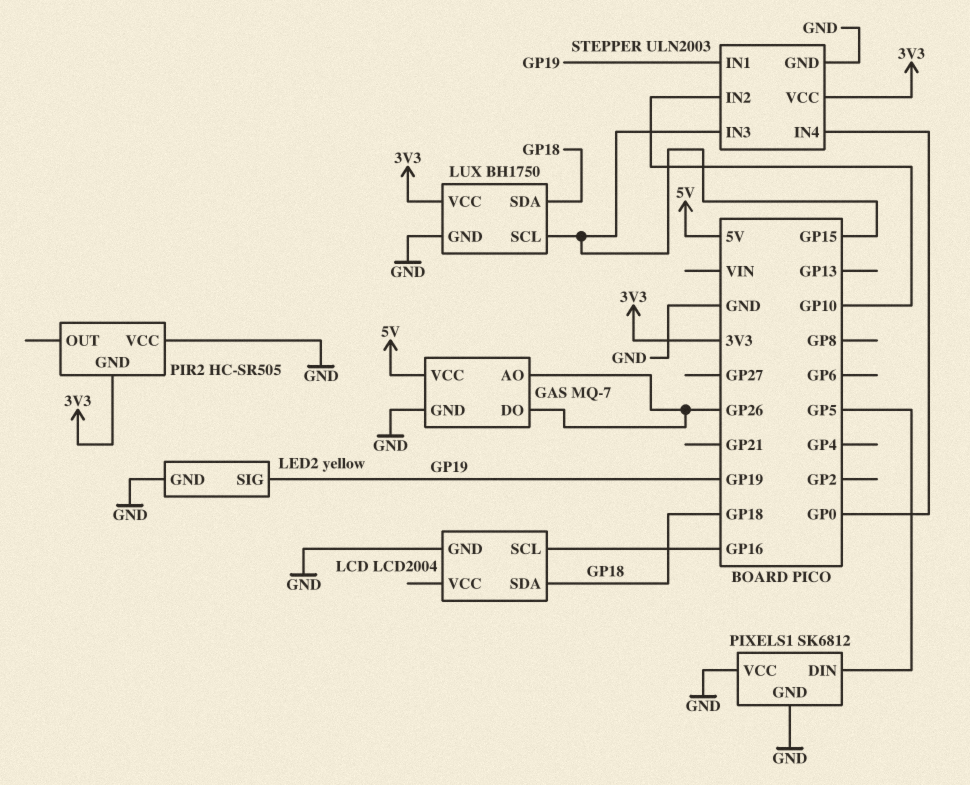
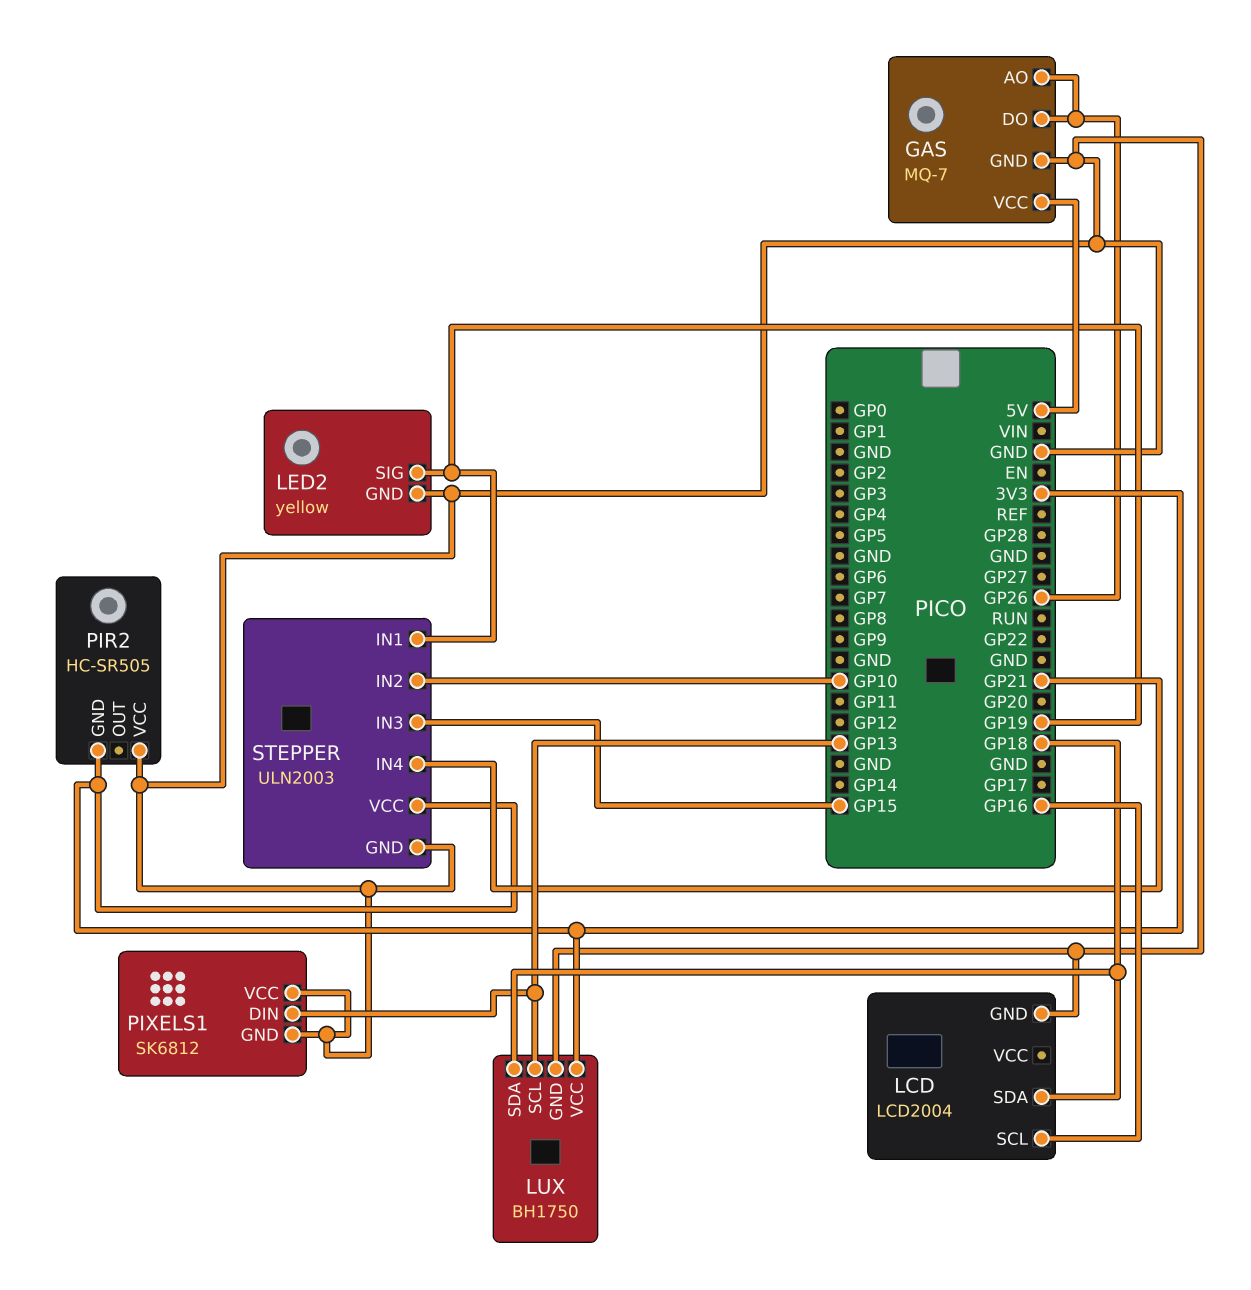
LUX pin SCL: GP15 -> GP13
PIXELS1 pin DIN: GP5 -> GP13
STEPPER pin IN4: GP0 -> GP21

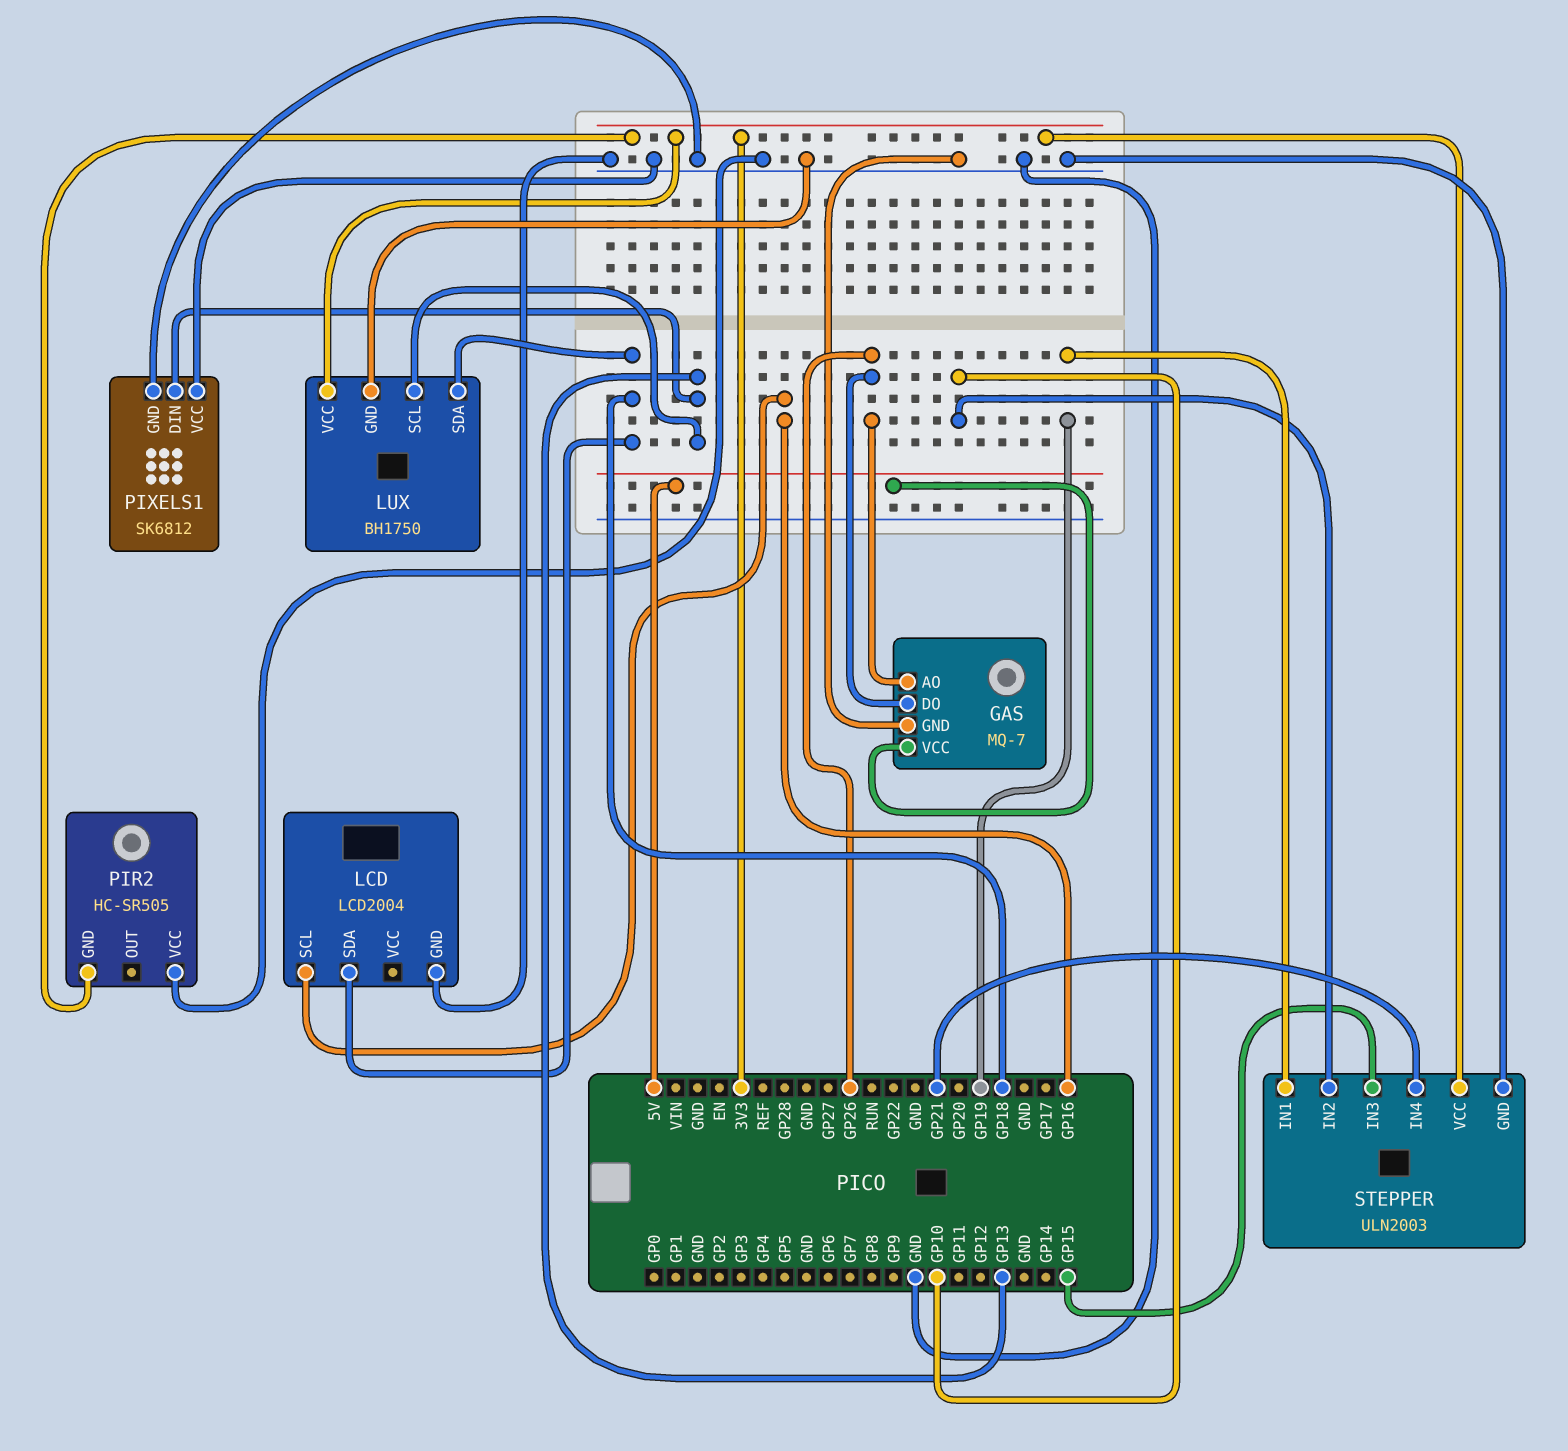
LED2: yellow -> none
LED2 pin GND: GND -> none
LED2 pin SIG: GP19 -> none

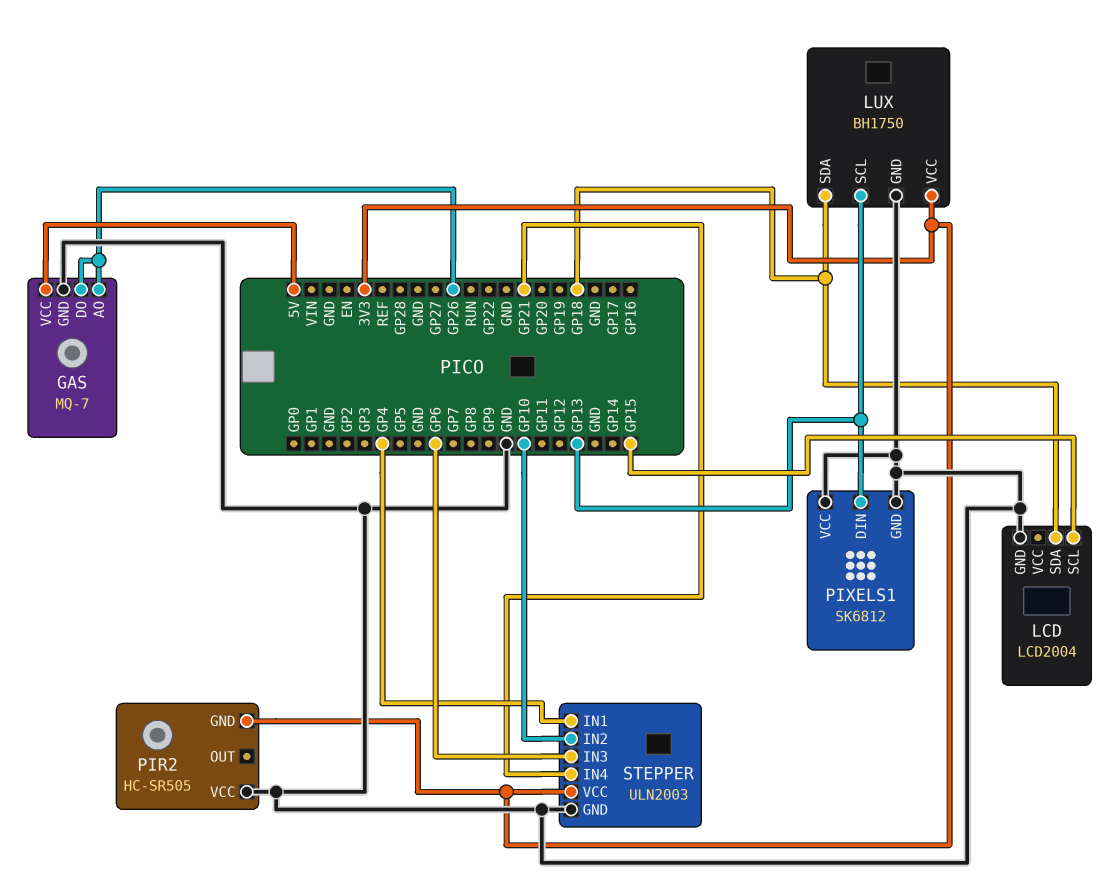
LCD pin SCL: GP16 -> GP15
STEPPER pin IN1: GP19 -> GP4
STEPPER pin IN3: GP15 -> GP6

